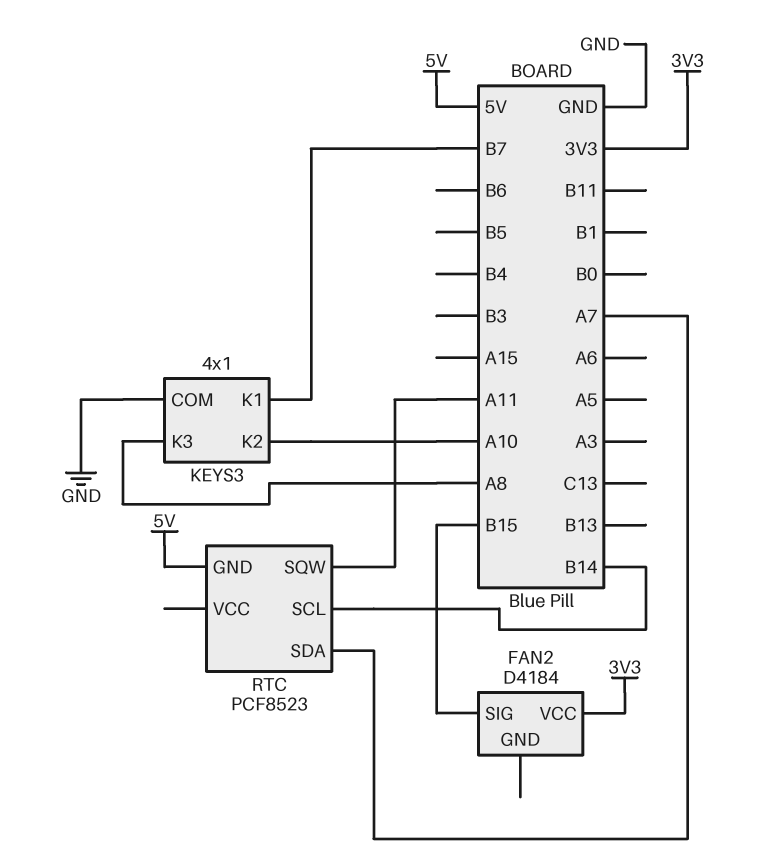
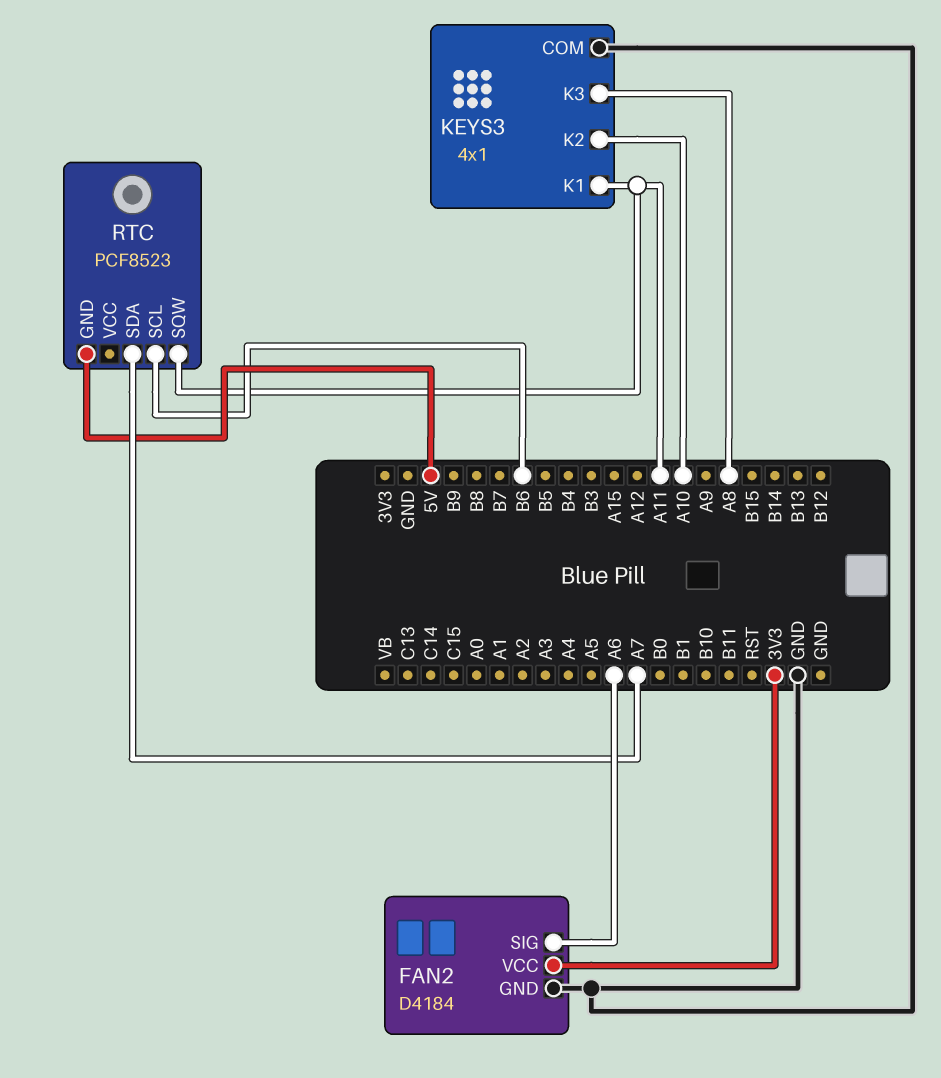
FAN2 pin GND: none -> GND
FAN2 pin SIG: B15 -> A6
KEYS3 pin K1: B7 -> A11
RTC pin SCL: B14 -> B6

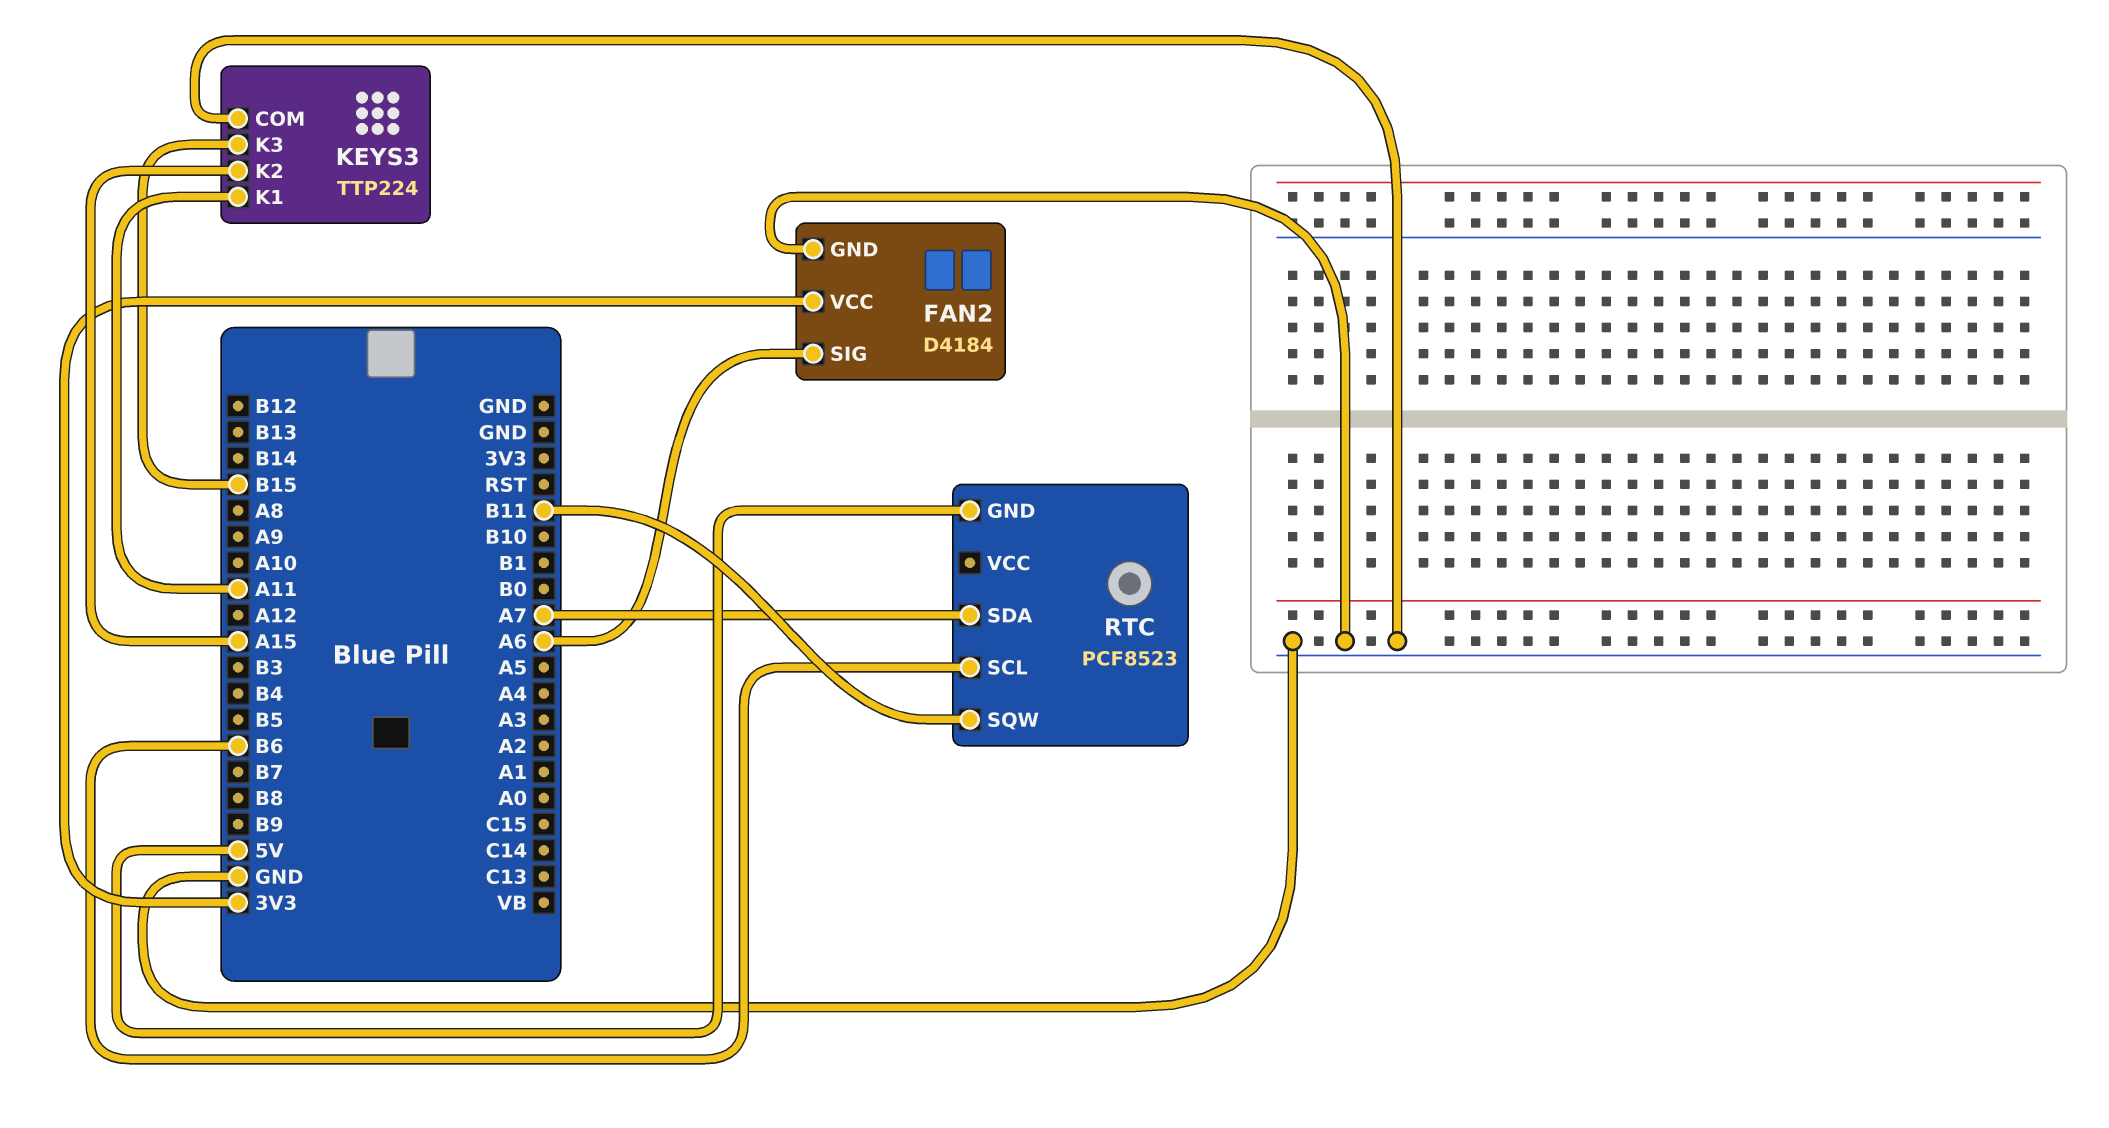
KEYS3: 4x1 -> TTP224
KEYS3 pin K2: A10 -> A15
KEYS3 pin K3: A8 -> B15
RTC pin SQW: A11 -> B11

